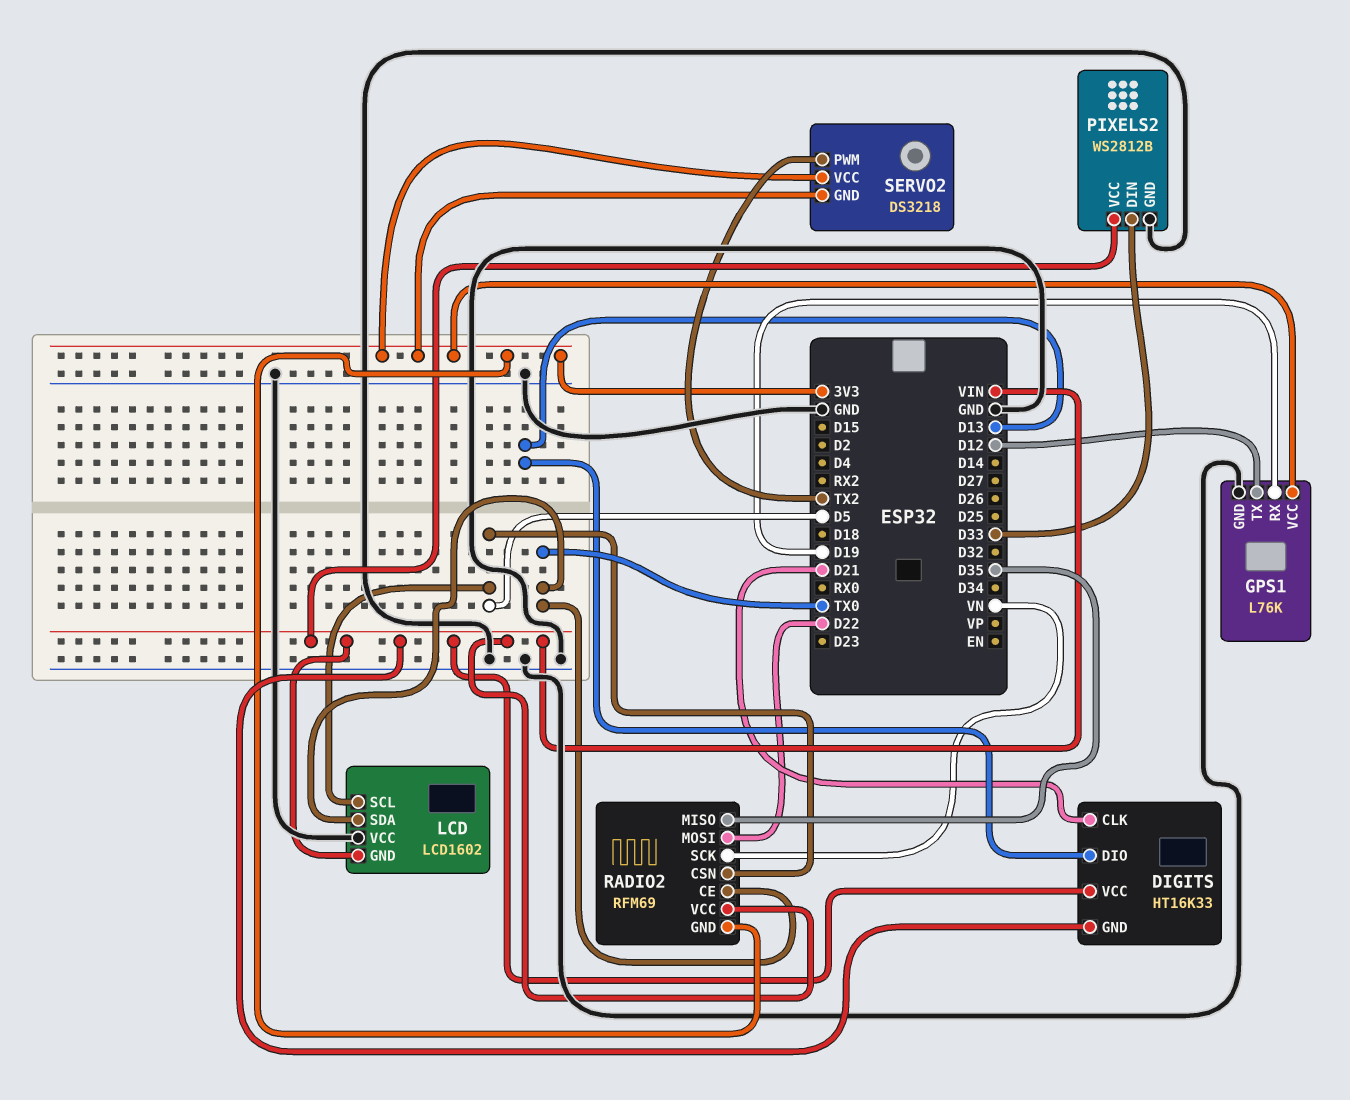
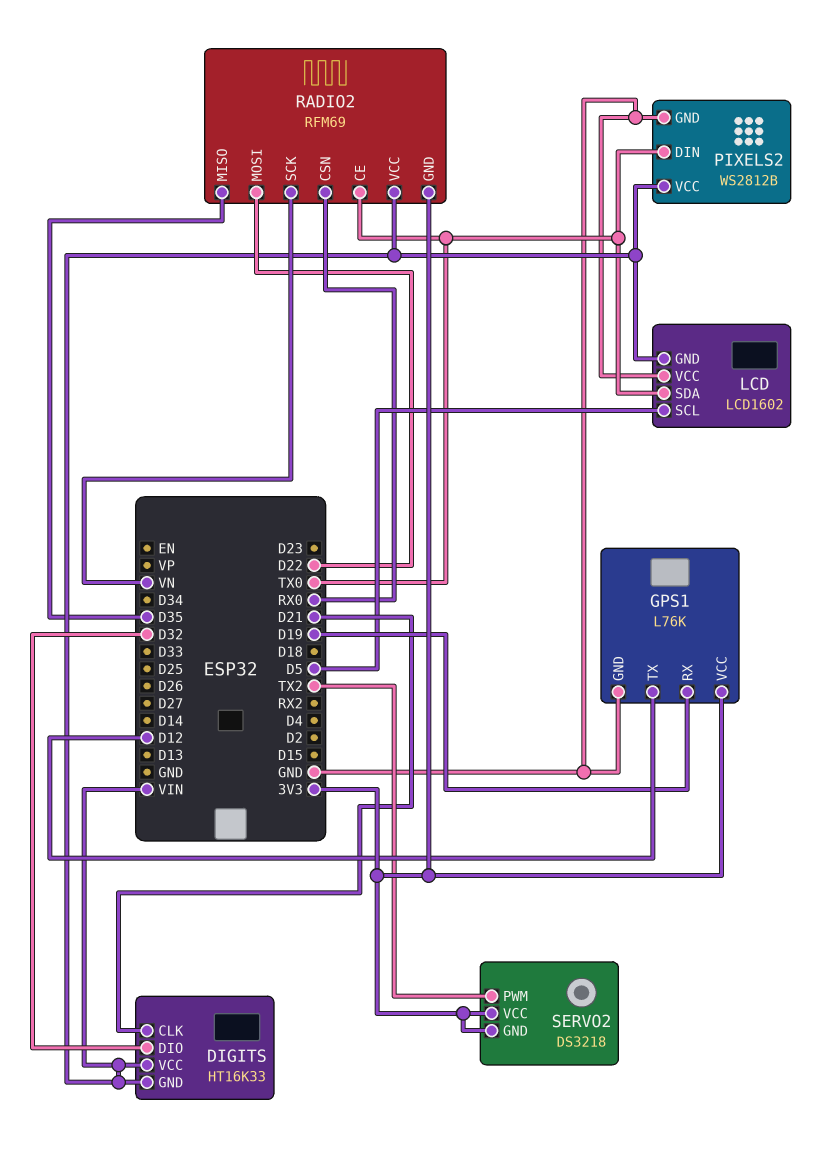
DIGITS pin DIO: D13 -> D32
PIXELS2 pin DIN: D33 -> TX0
RADIO2 pin CSN: D5 -> RX0

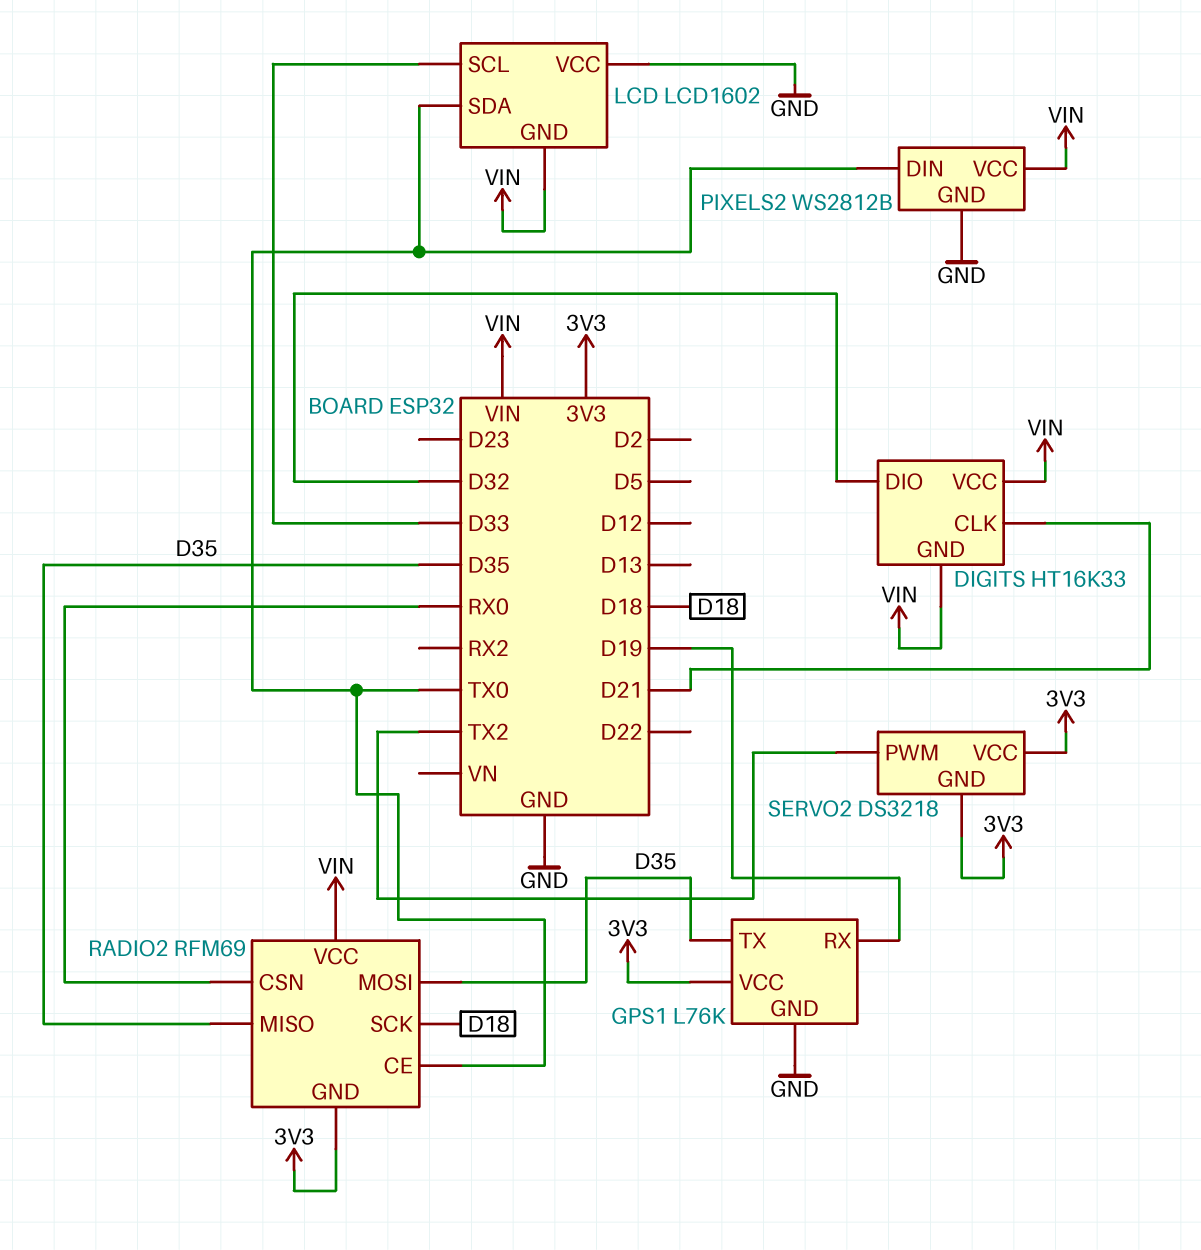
GPS1 pin TX: D12 -> D35
LCD pin SCL: D5 -> D33
RADIO2 pin MOSI: D22 -> D35
RADIO2 pin SCK: VN -> D18

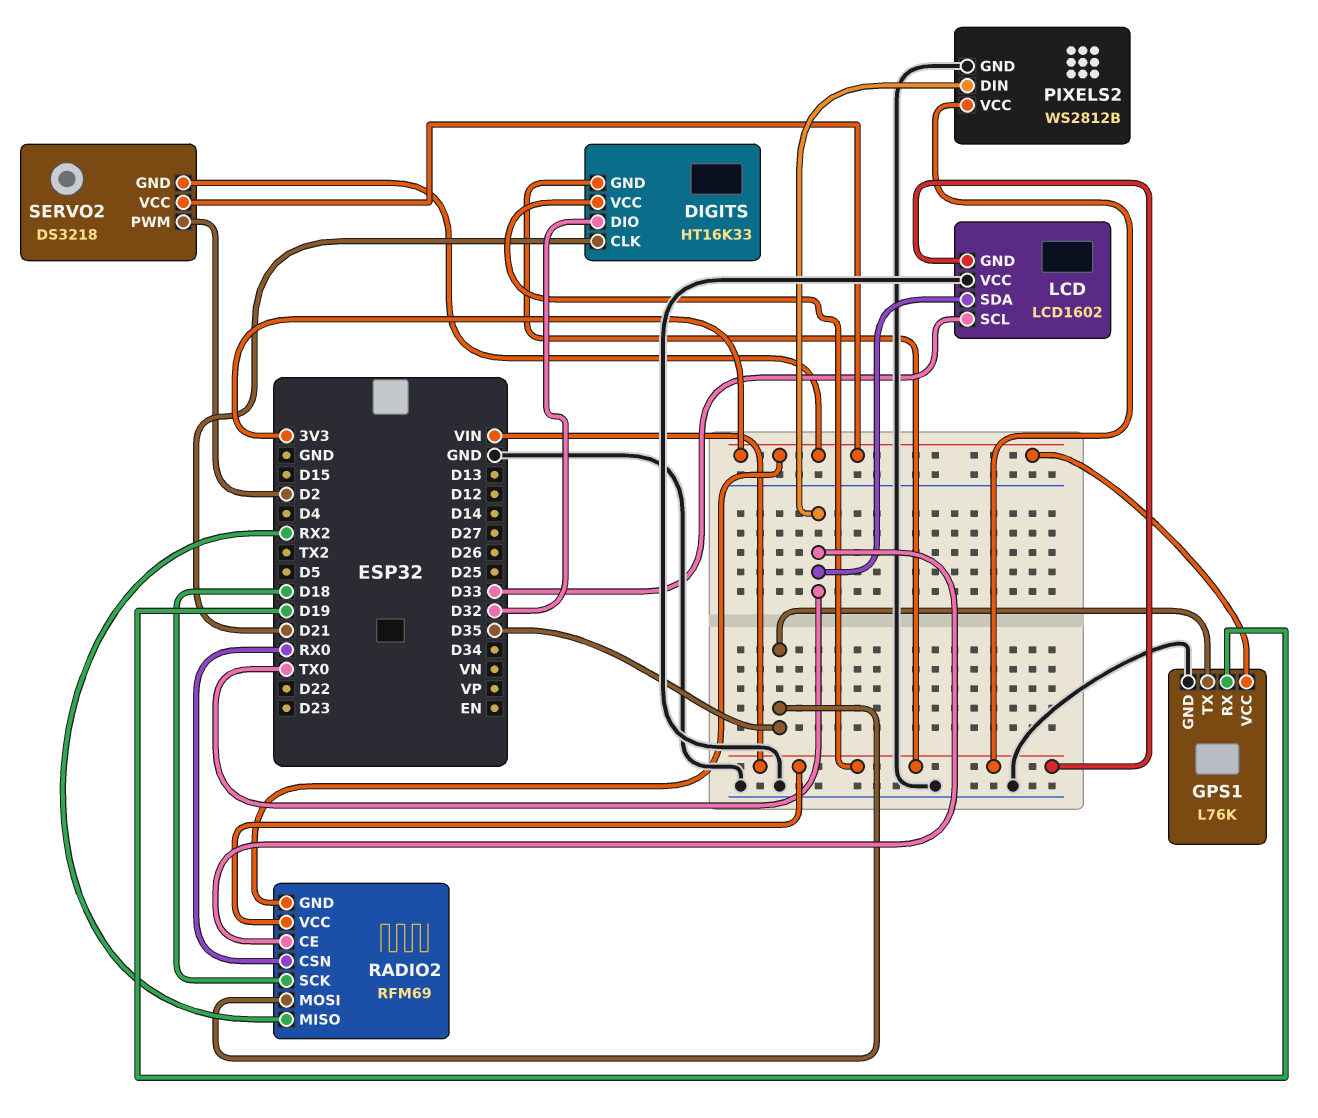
RADIO2 pin MISO: D35 -> RX2
SERVO2 pin PWM: TX2 -> D2

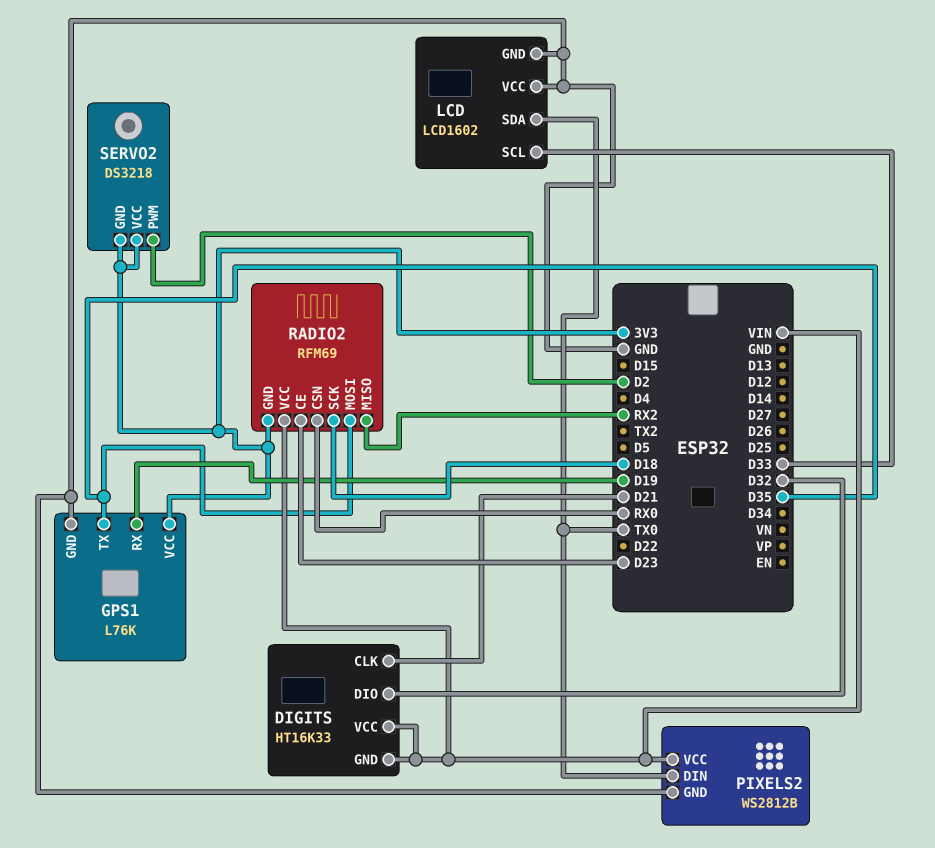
LCD pin GND: VIN -> GND
RADIO2 pin CE: TX0 -> D23

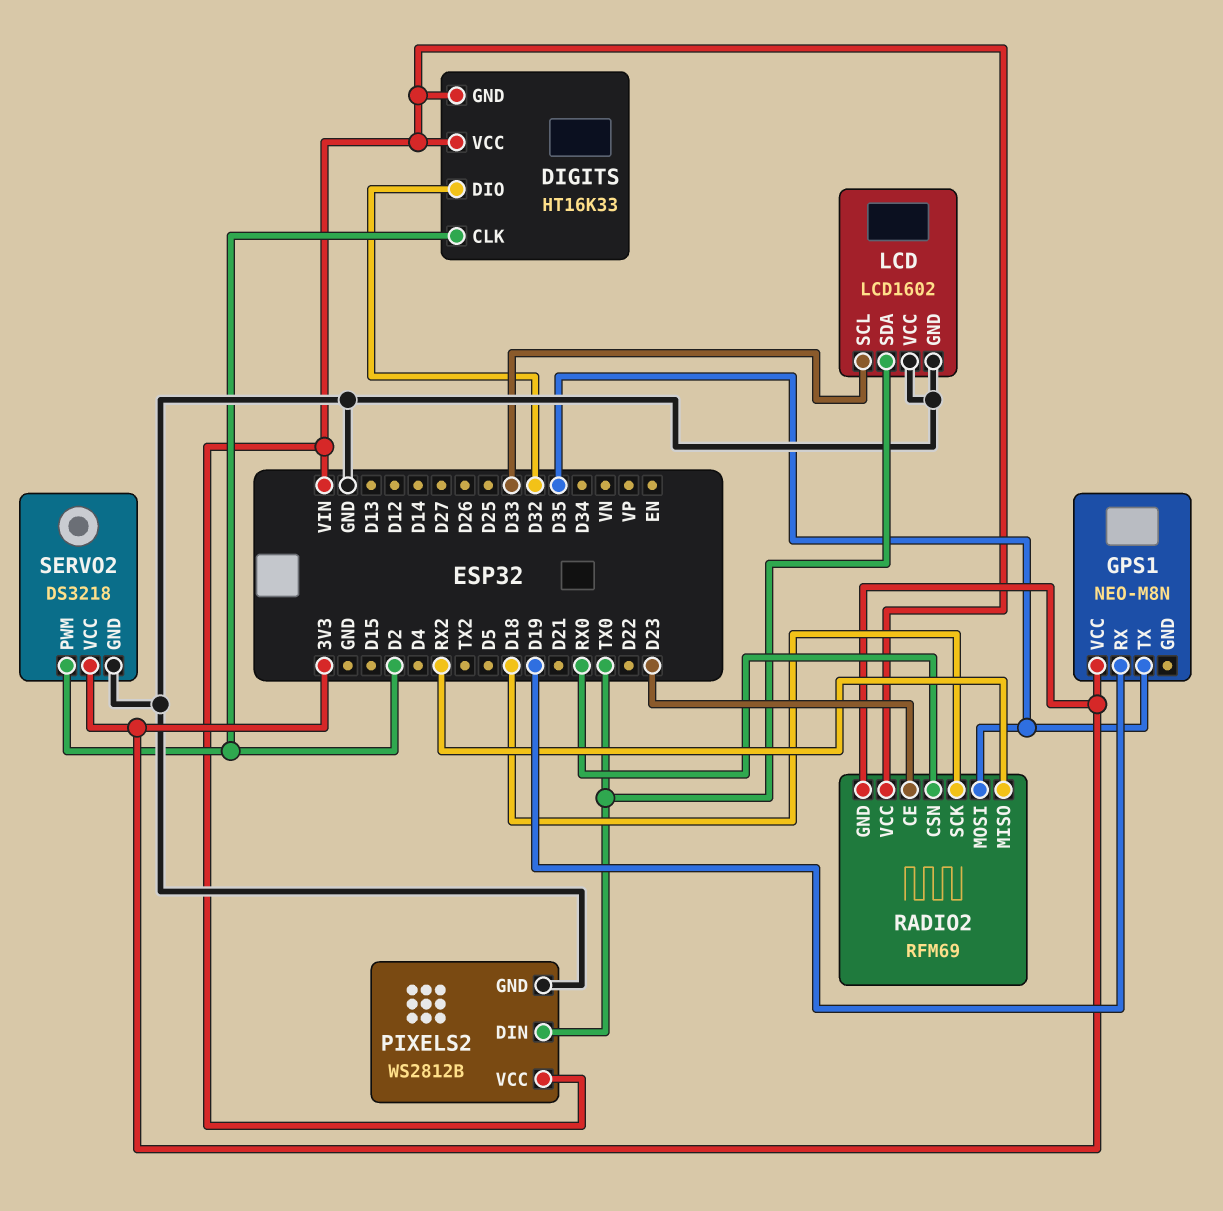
DIGITS pin CLK: D21 -> D2
GPS1: L76K -> NEO-M8N
GPS1 pin GND: GND -> none
SERVO2 pin GND: 3V3 -> GND

